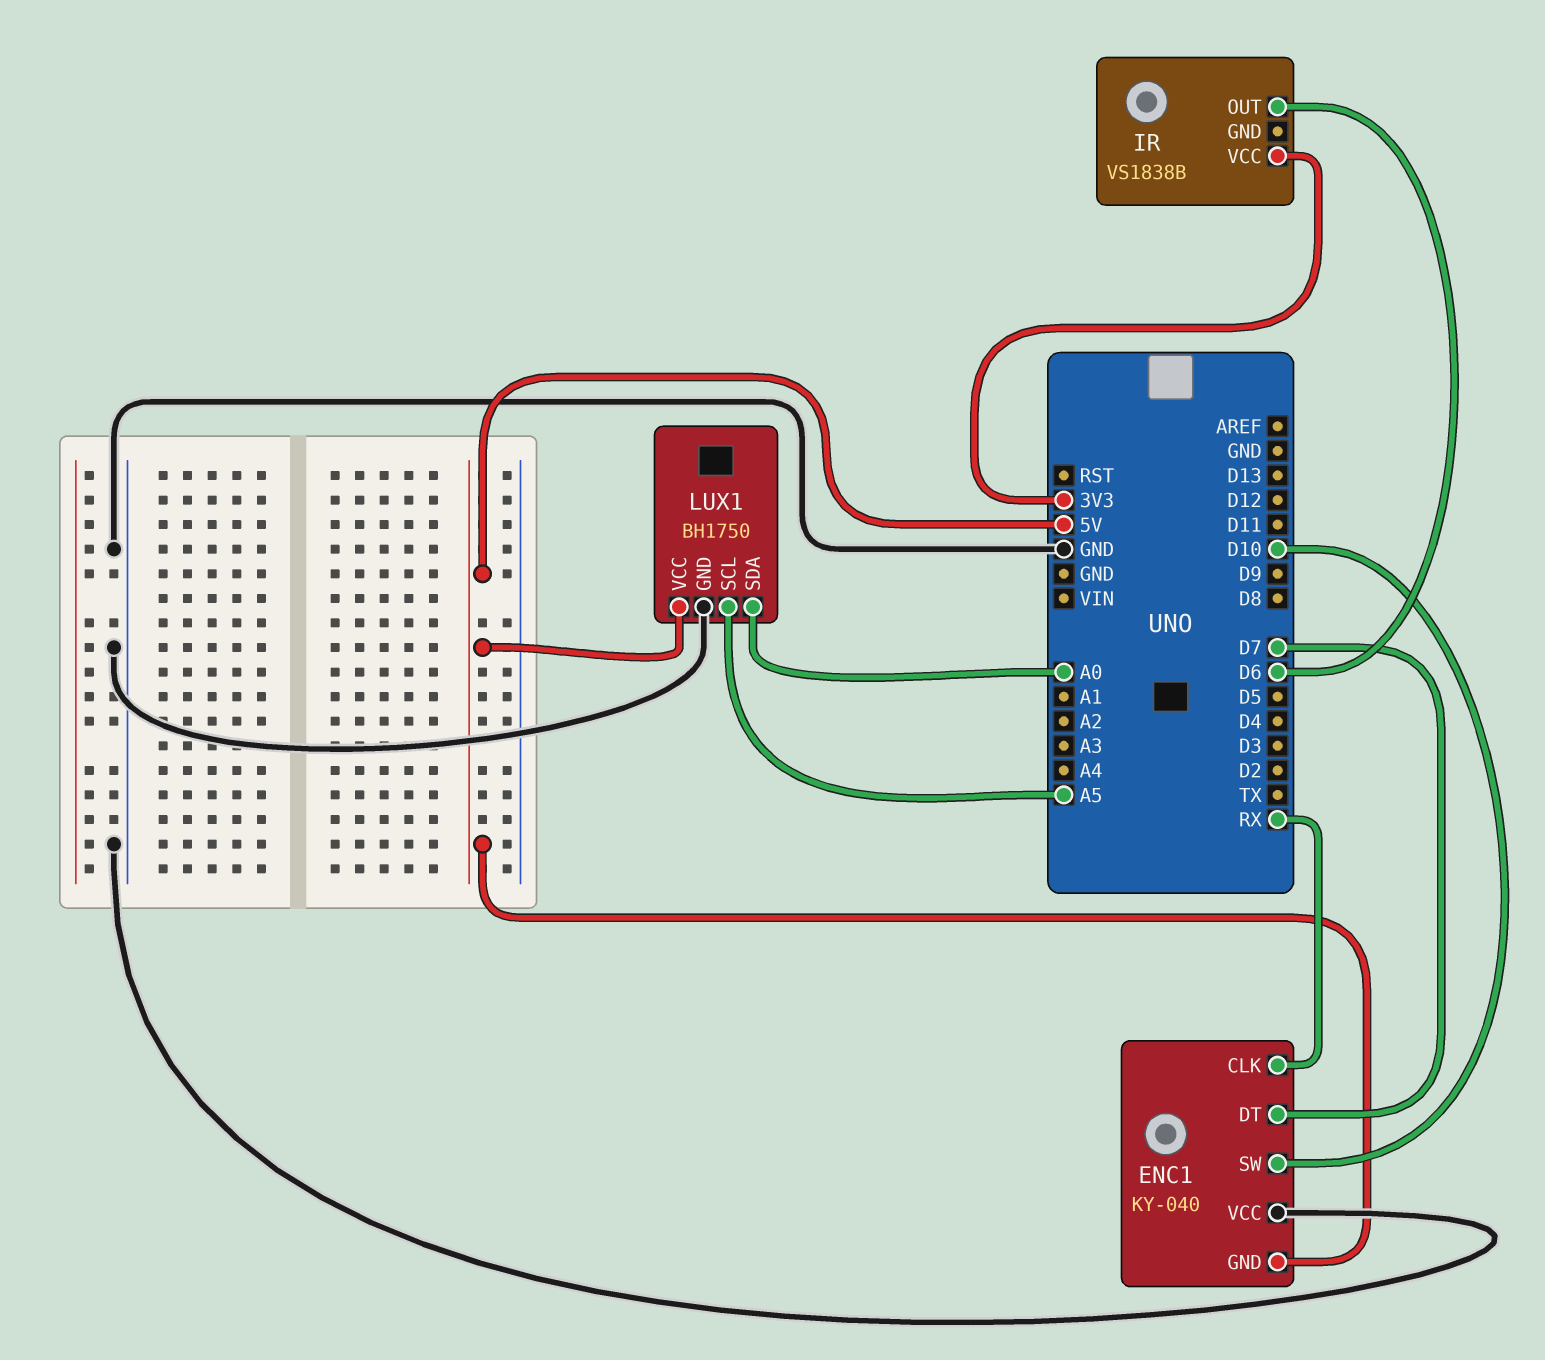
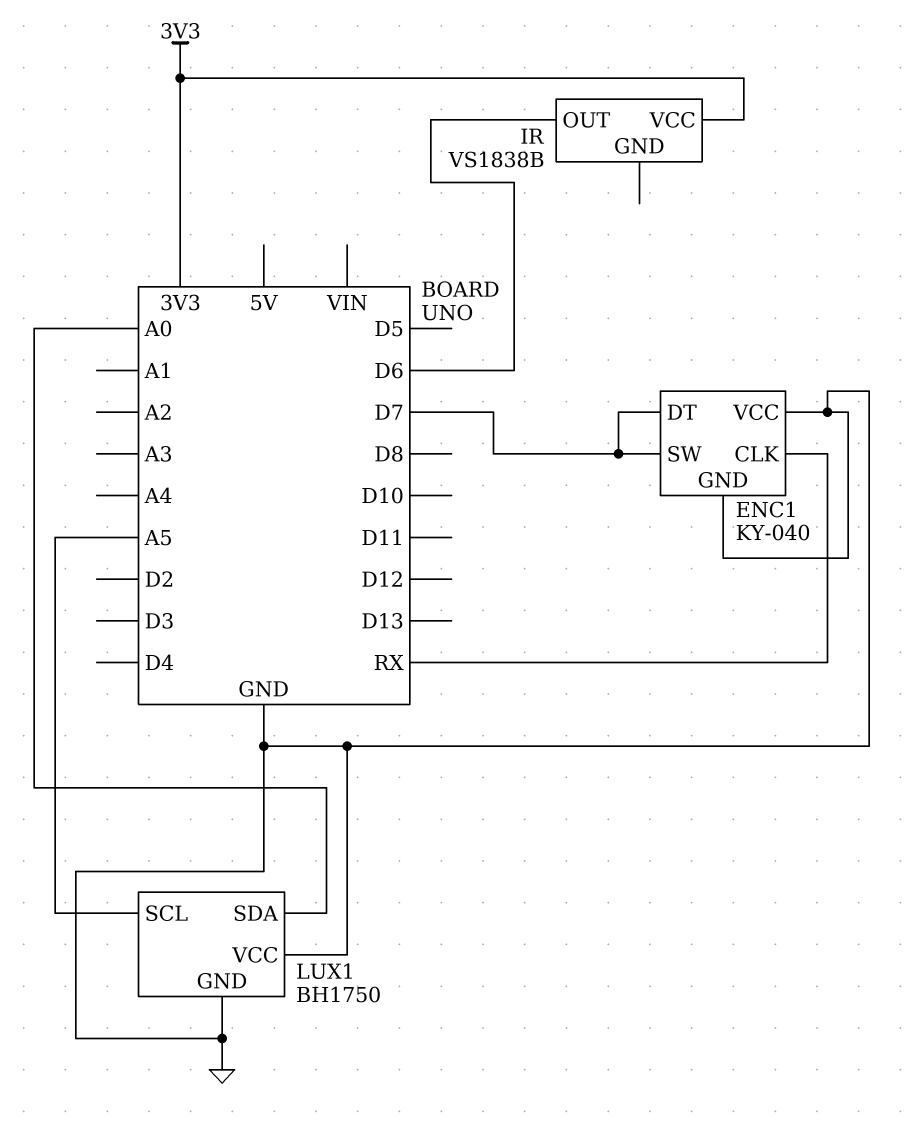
ENC1 pin GND: 5V -> GND
ENC1 pin SW: D10 -> D7
LUX1 pin VCC: 5V -> GND

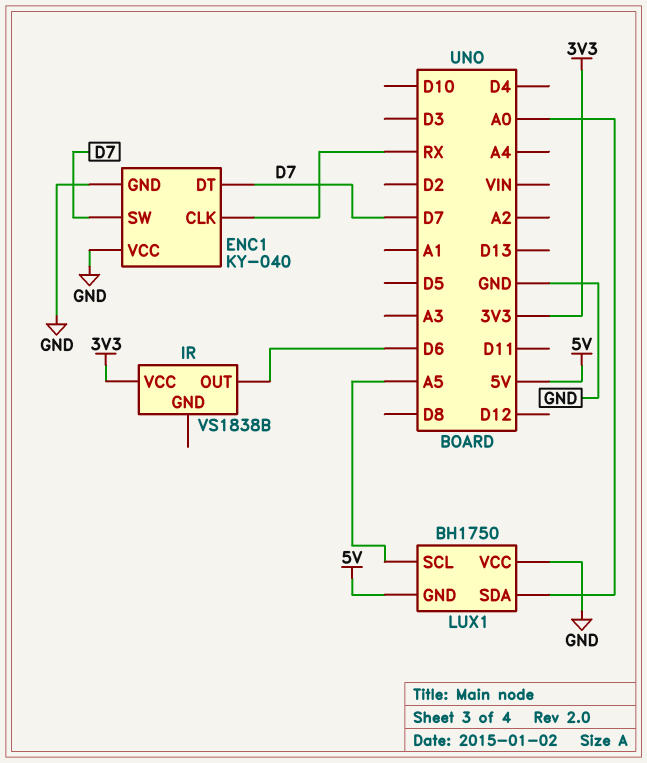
LUX1 pin GND: GND -> 5V

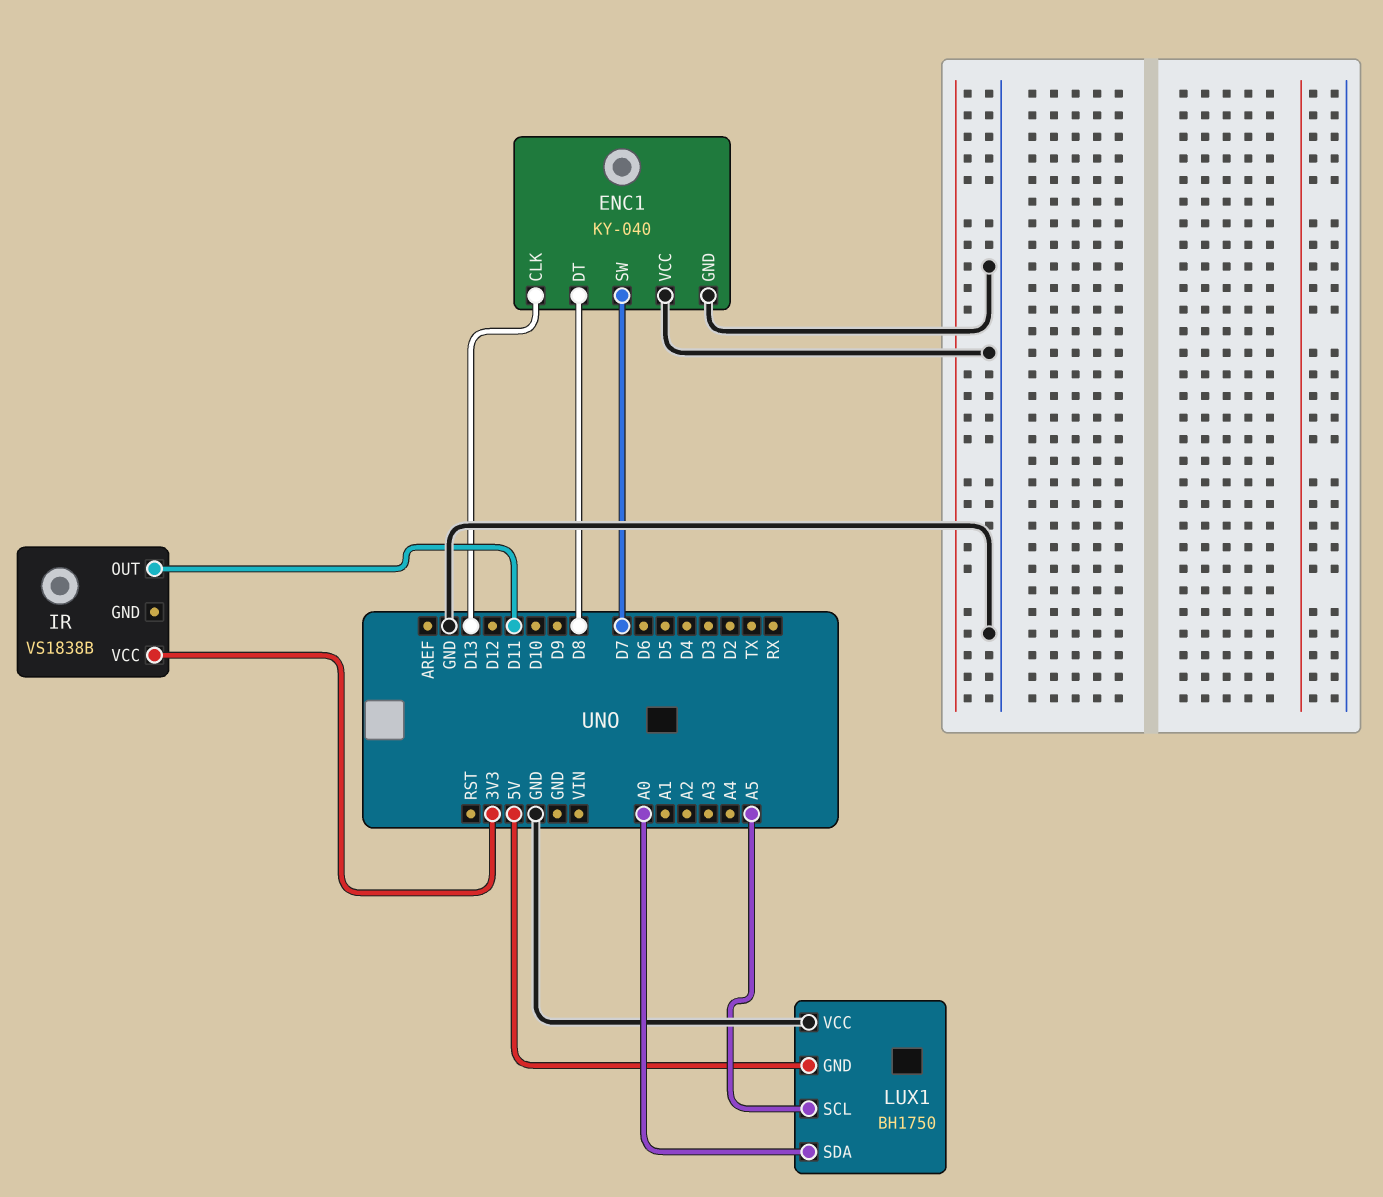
ENC1 pin CLK: RX -> D13
ENC1 pin DT: D7 -> D8
IR pin OUT: D6 -> D11

